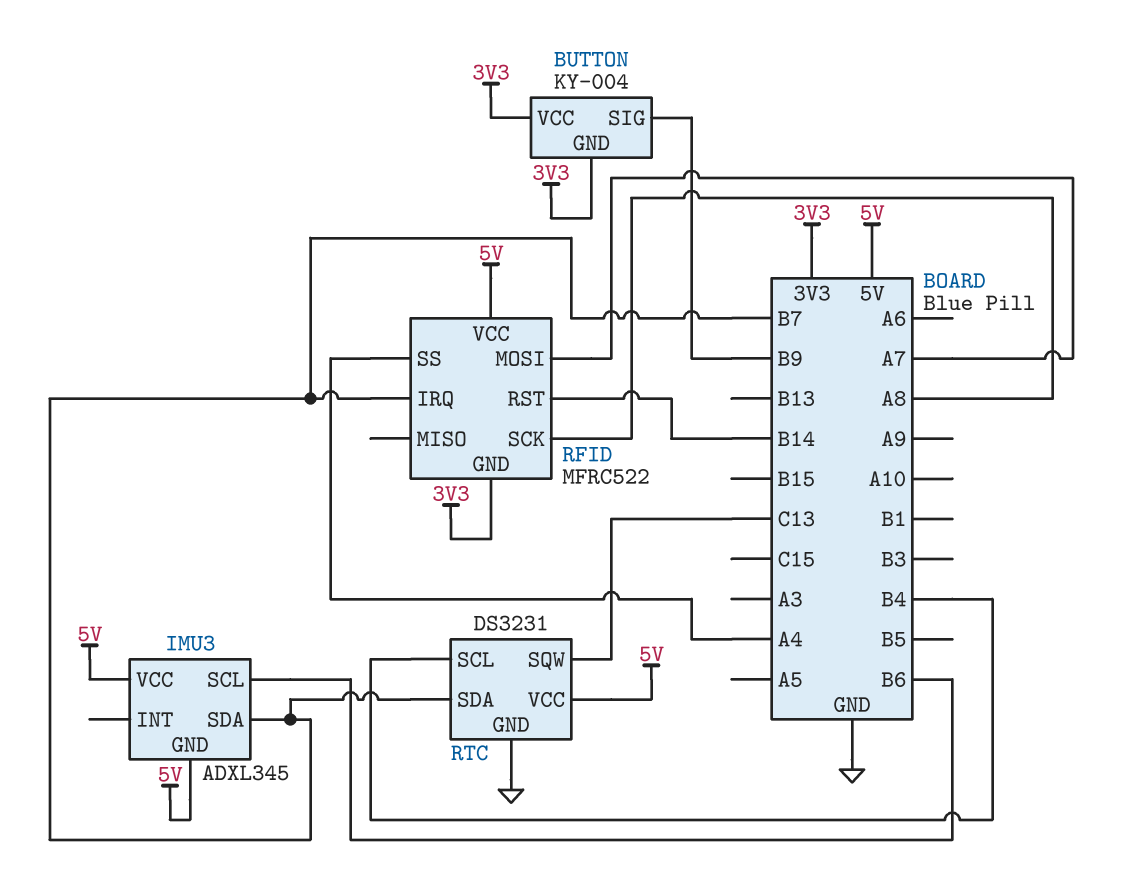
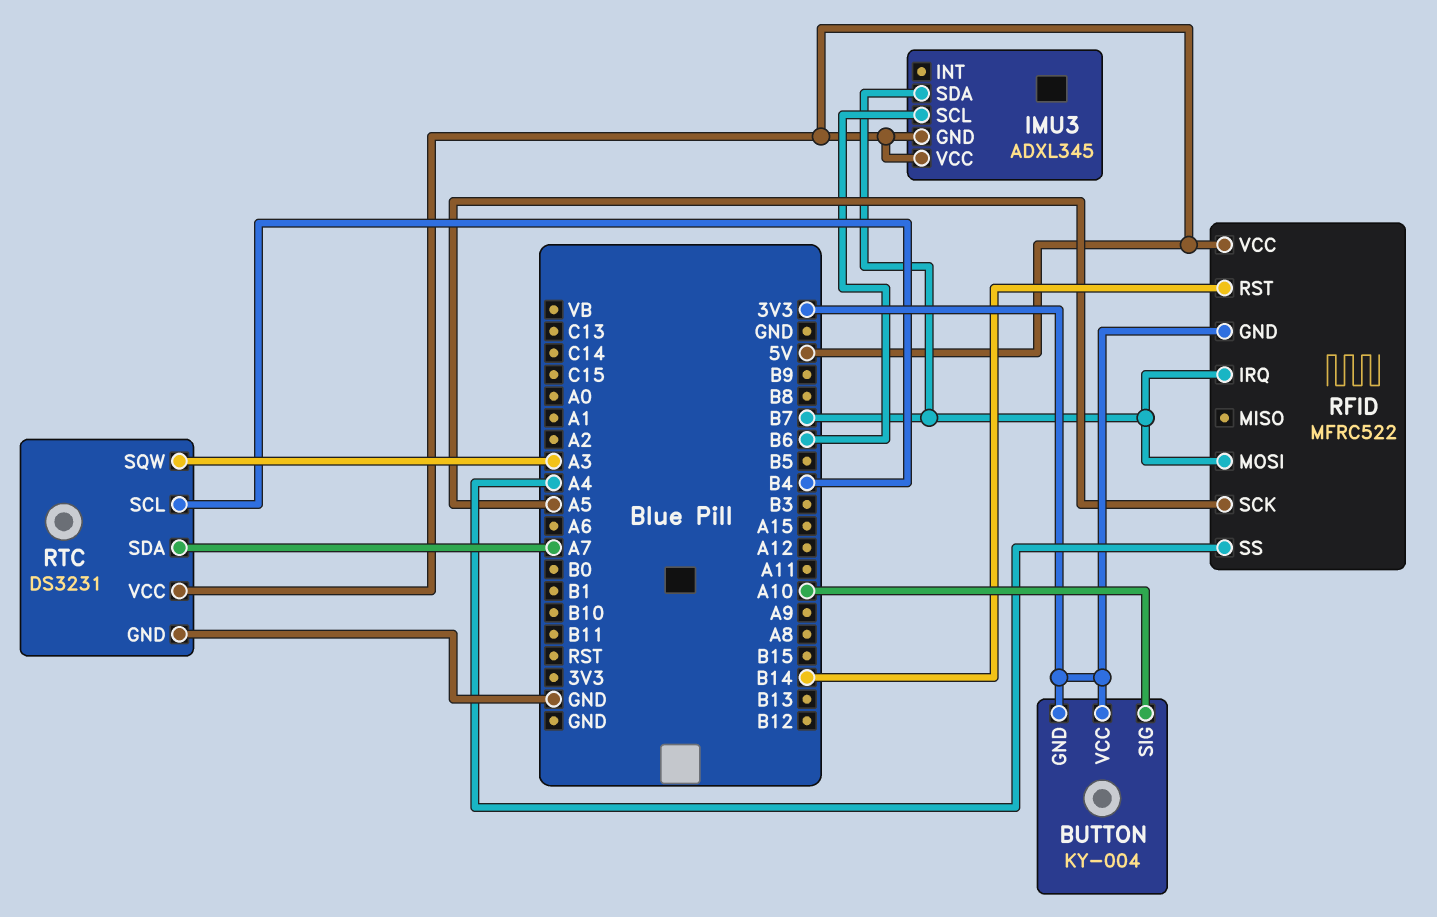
BUTTON pin SIG: B9 -> A10
RFID pin MOSI: A7 -> B7
RFID pin SCK: A8 -> A5
RTC pin SDA: B7 -> A7
RTC pin SQW: C13 -> A3

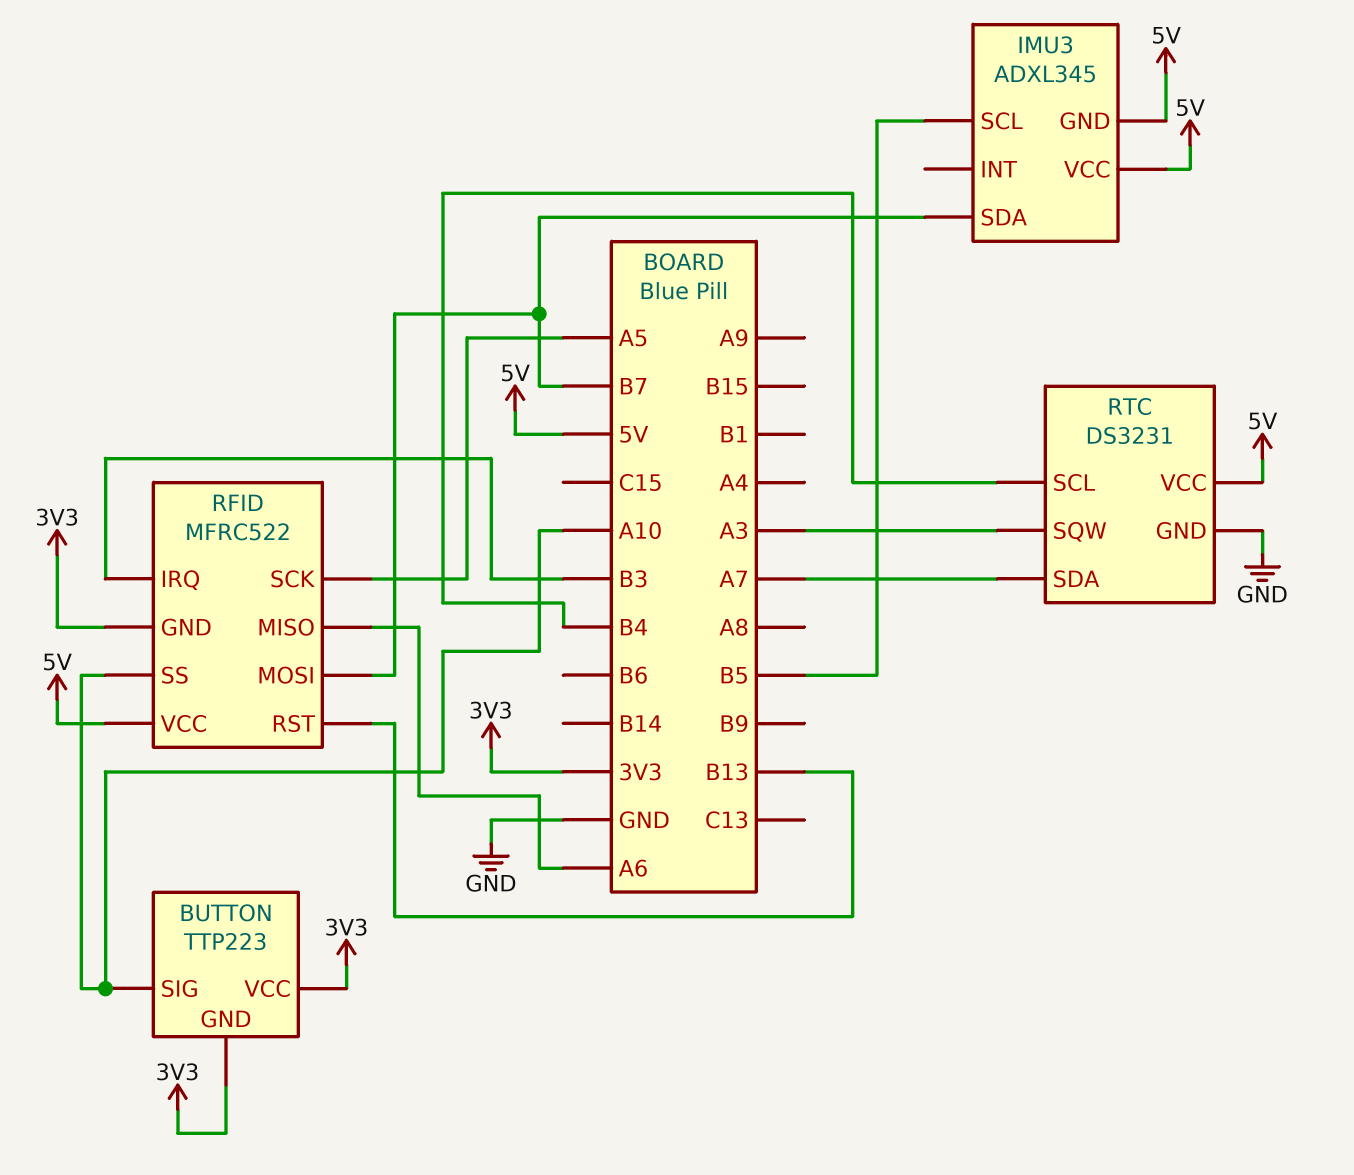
BUTTON: KY-004 -> TTP223
IMU3 pin SCL: B6 -> B5
RFID pin IRQ: B7 -> B3
RFID pin MISO: none -> A6
RFID pin RST: B14 -> B13
RFID pin SS: A4 -> A10

